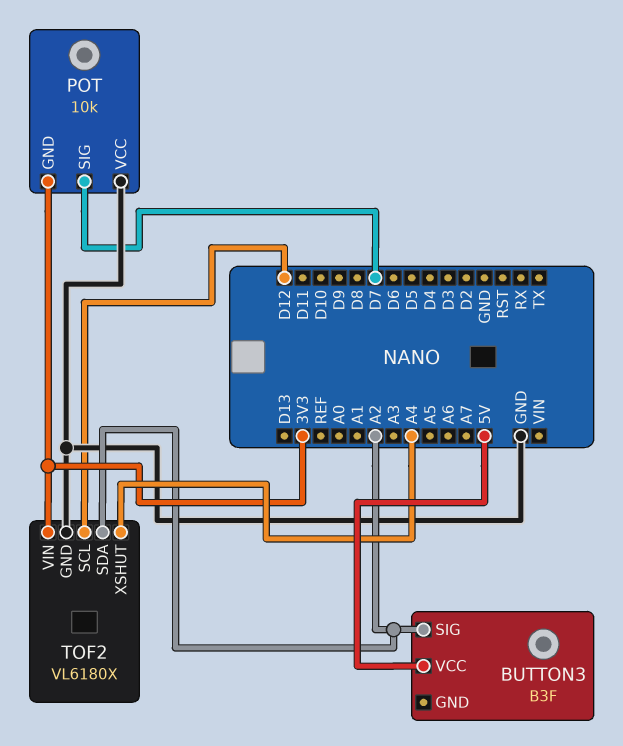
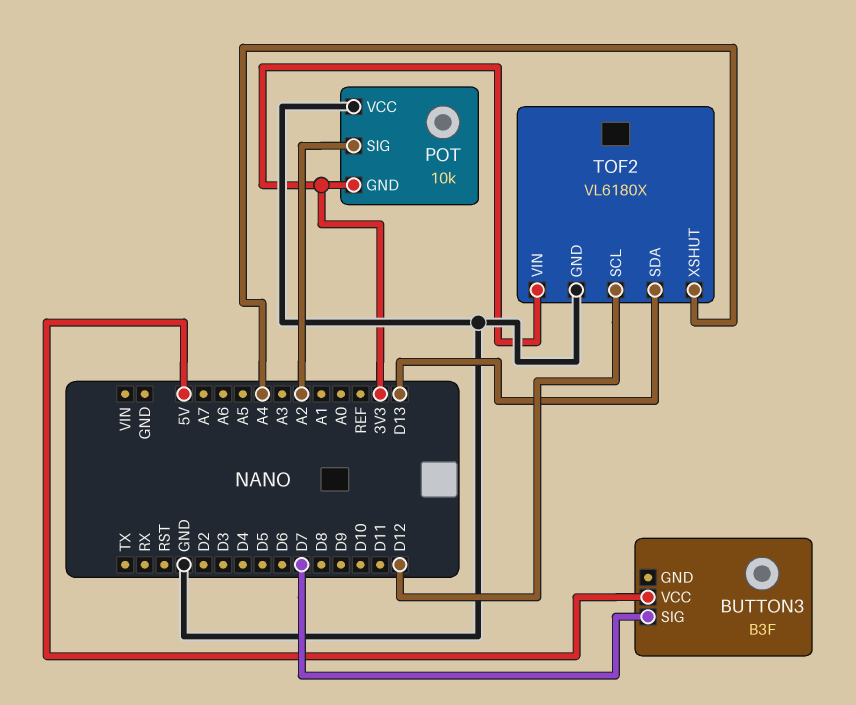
BUTTON3 pin SIG: A2 -> D7
POT pin SIG: D7 -> A2
TOF2 pin SDA: A2 -> D13

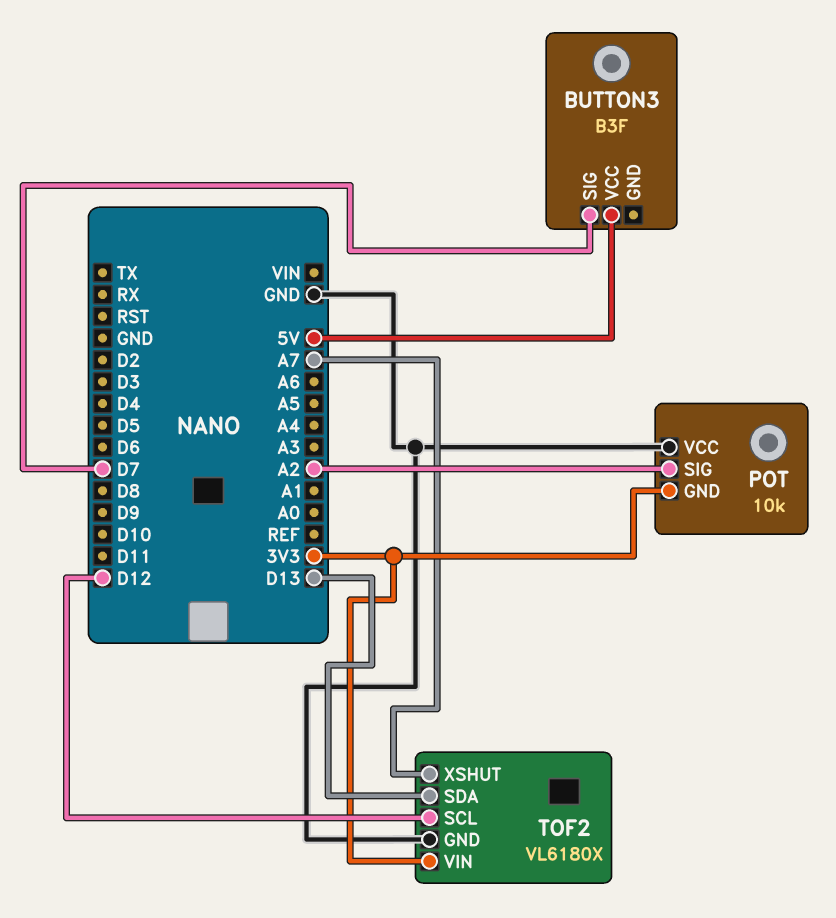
TOF2 pin XSHUT: A4 -> A7

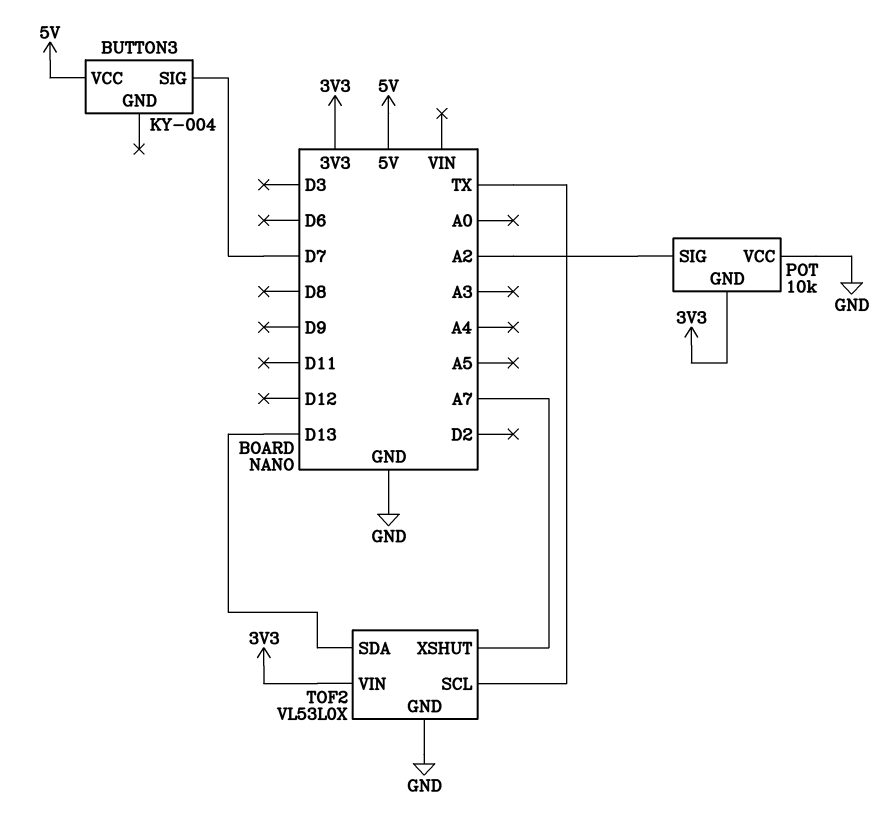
BUTTON3: B3F -> KY-004
TOF2: VL6180X -> VL53L0X
TOF2 pin SCL: D12 -> TX

